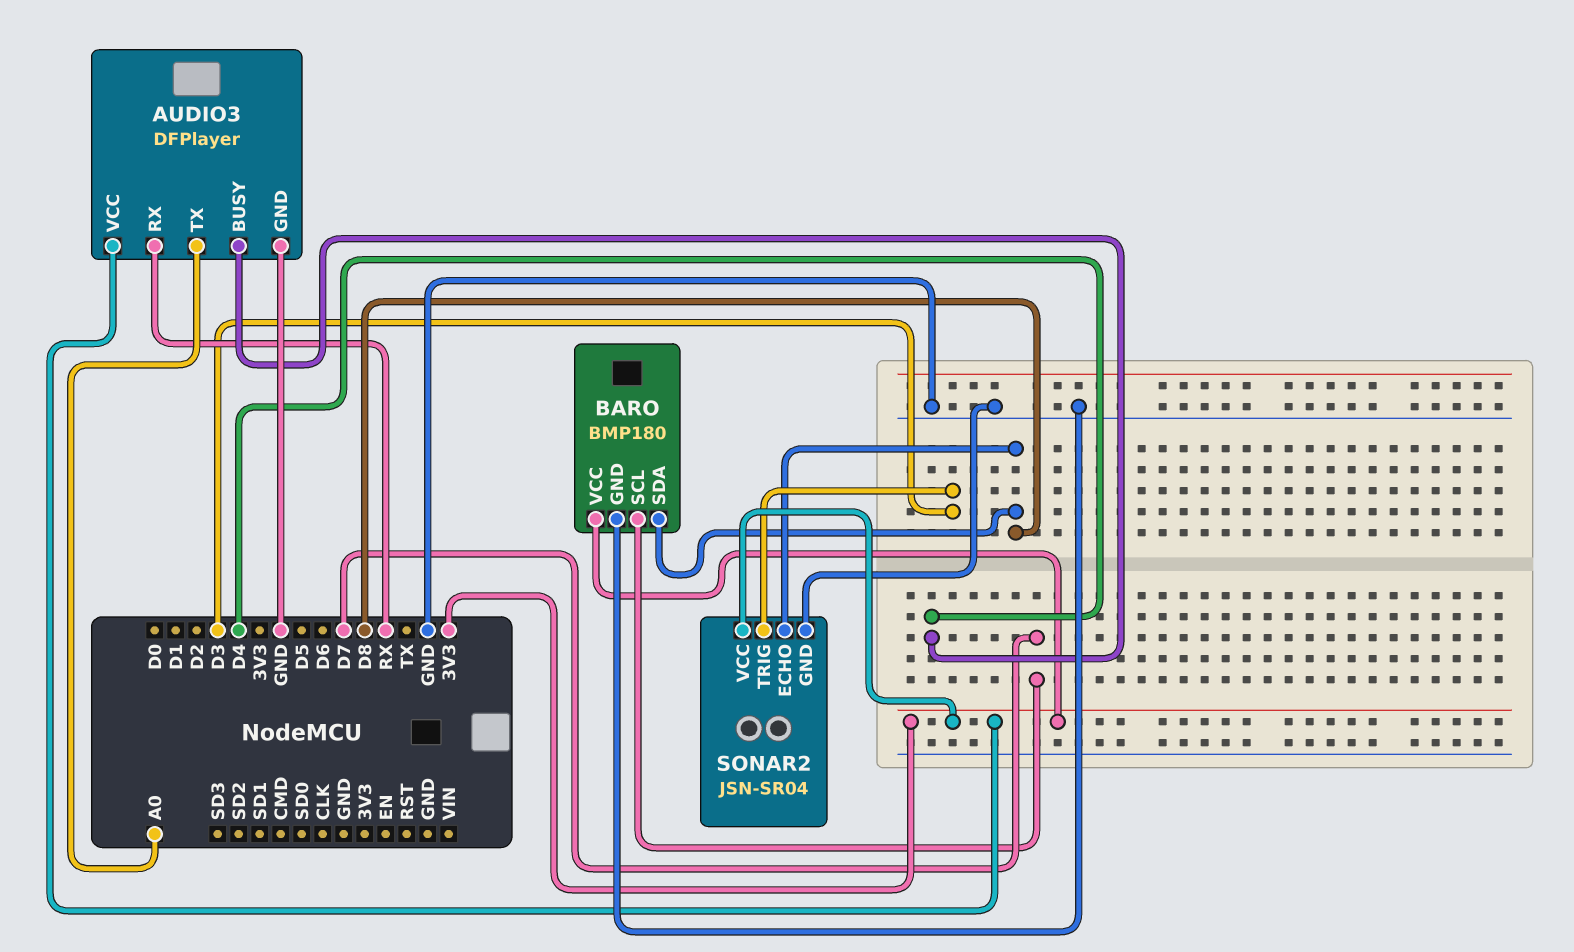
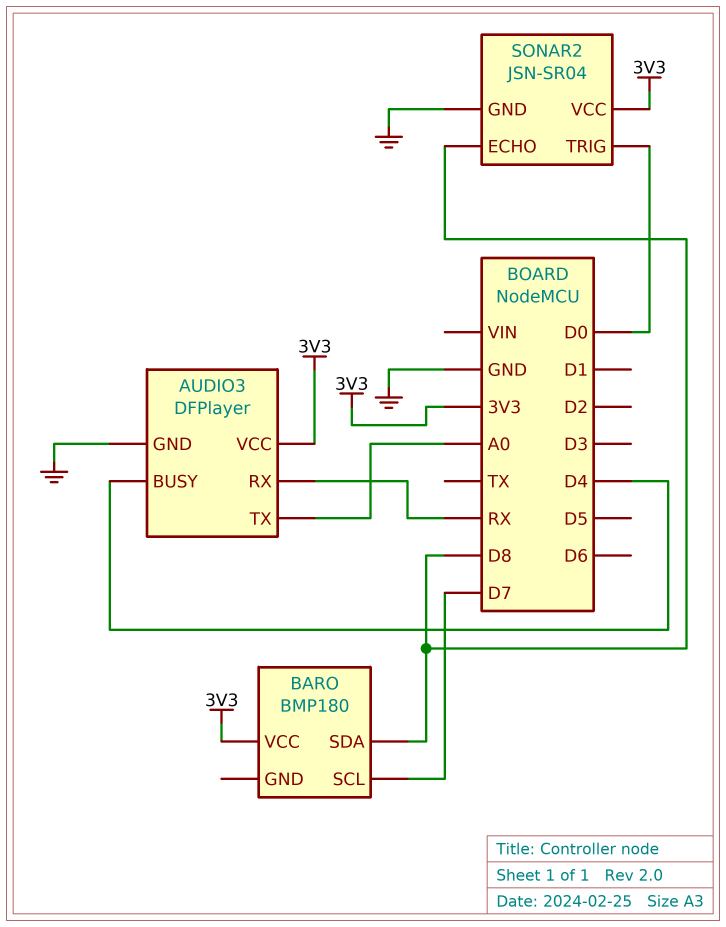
BARO pin GND: GND -> none
SONAR2 pin TRIG: D3 -> D0

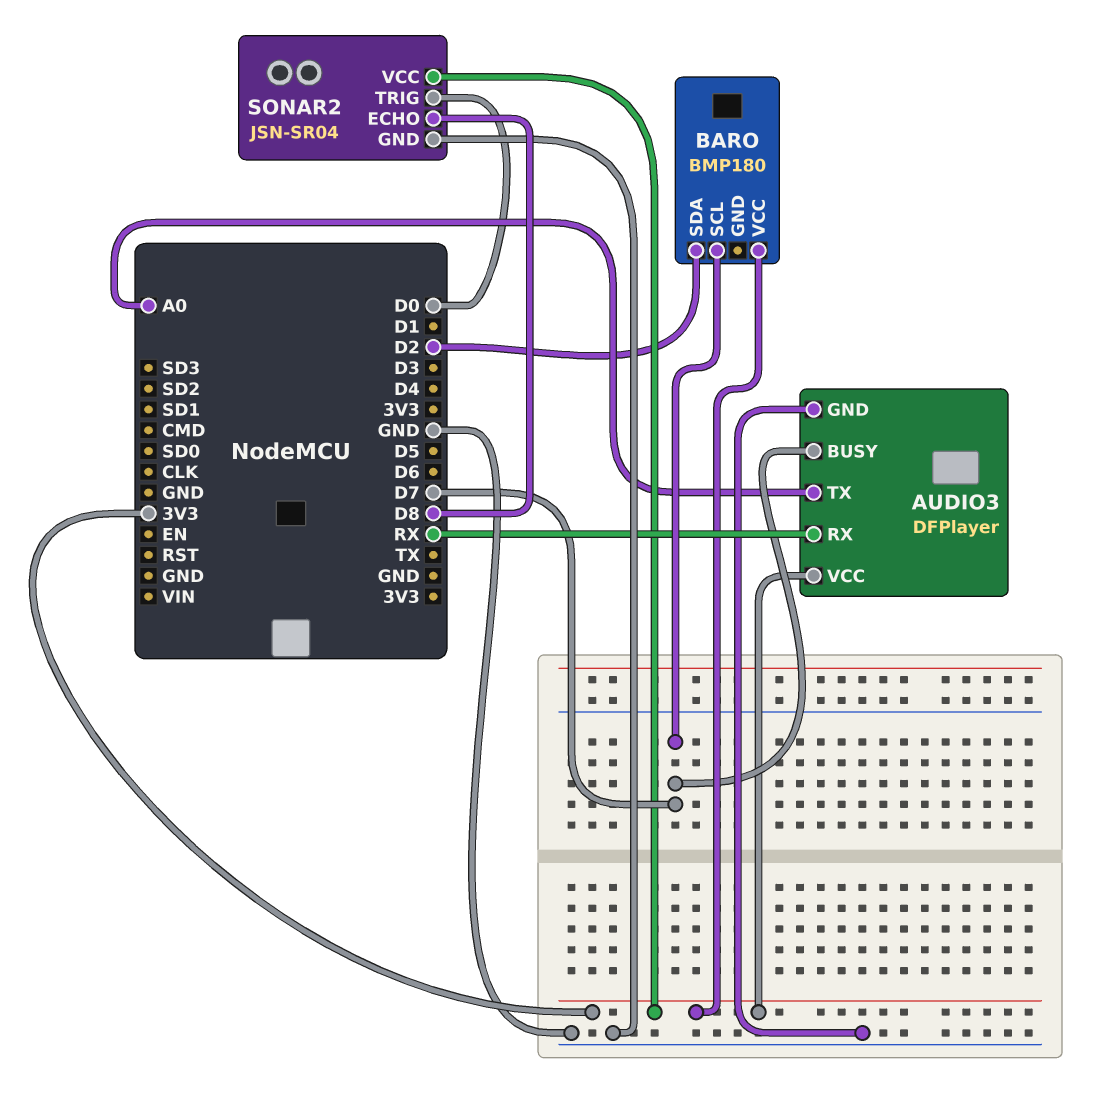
AUDIO3 pin BUSY: D4 -> D7
BARO pin SDA: D8 -> D2

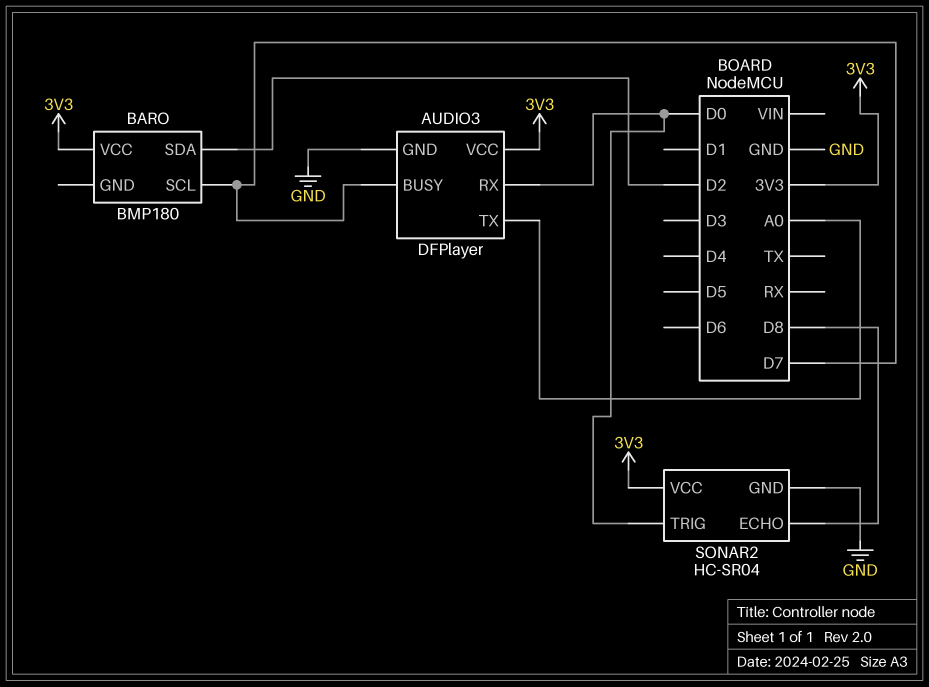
AUDIO3 pin RX: RX -> D0
SONAR2: JSN-SR04 -> HC-SR04

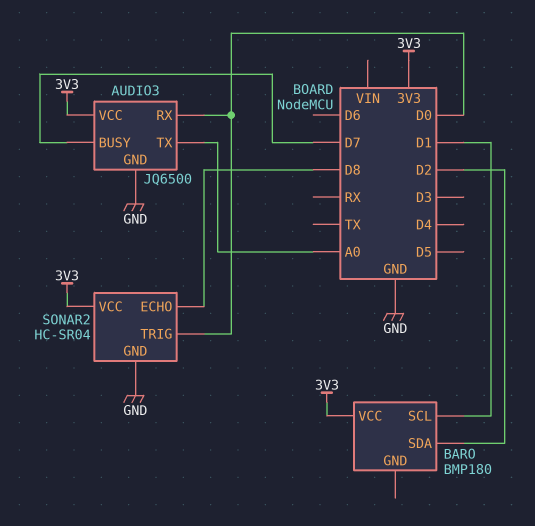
AUDIO3: DFPlayer -> JQ6500
BARO pin SCL: D7 -> D1

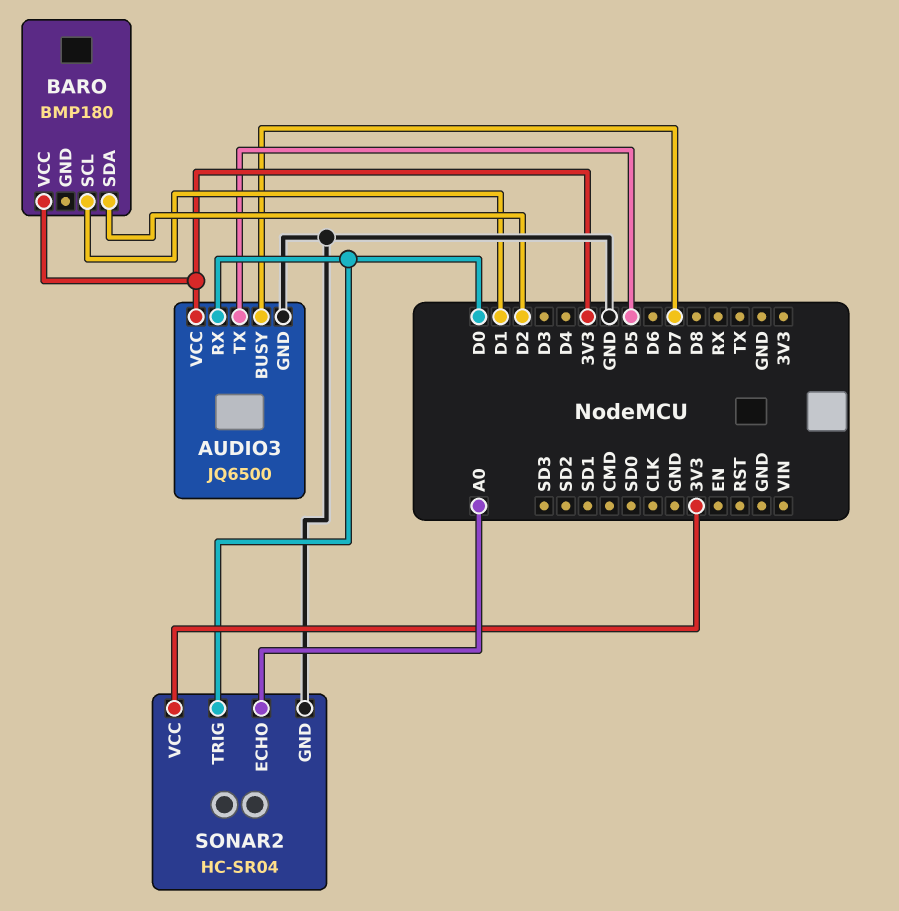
AUDIO3 pin TX: A0 -> D5
SONAR2 pin ECHO: D8 -> A0

